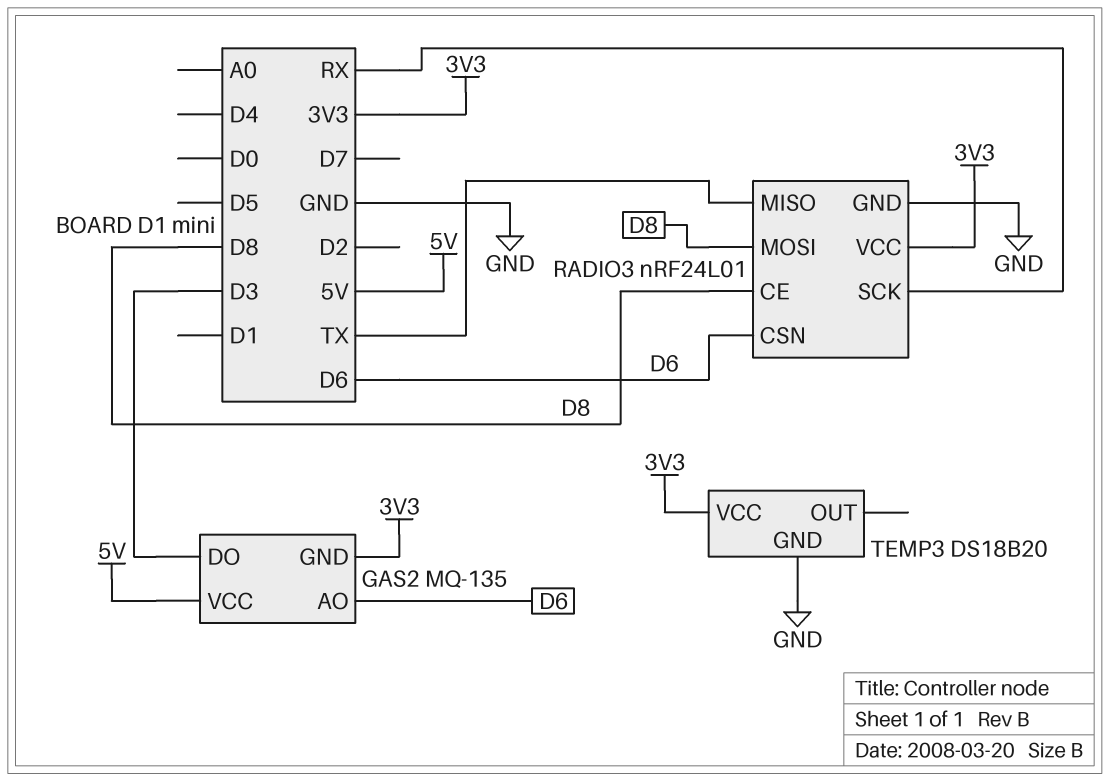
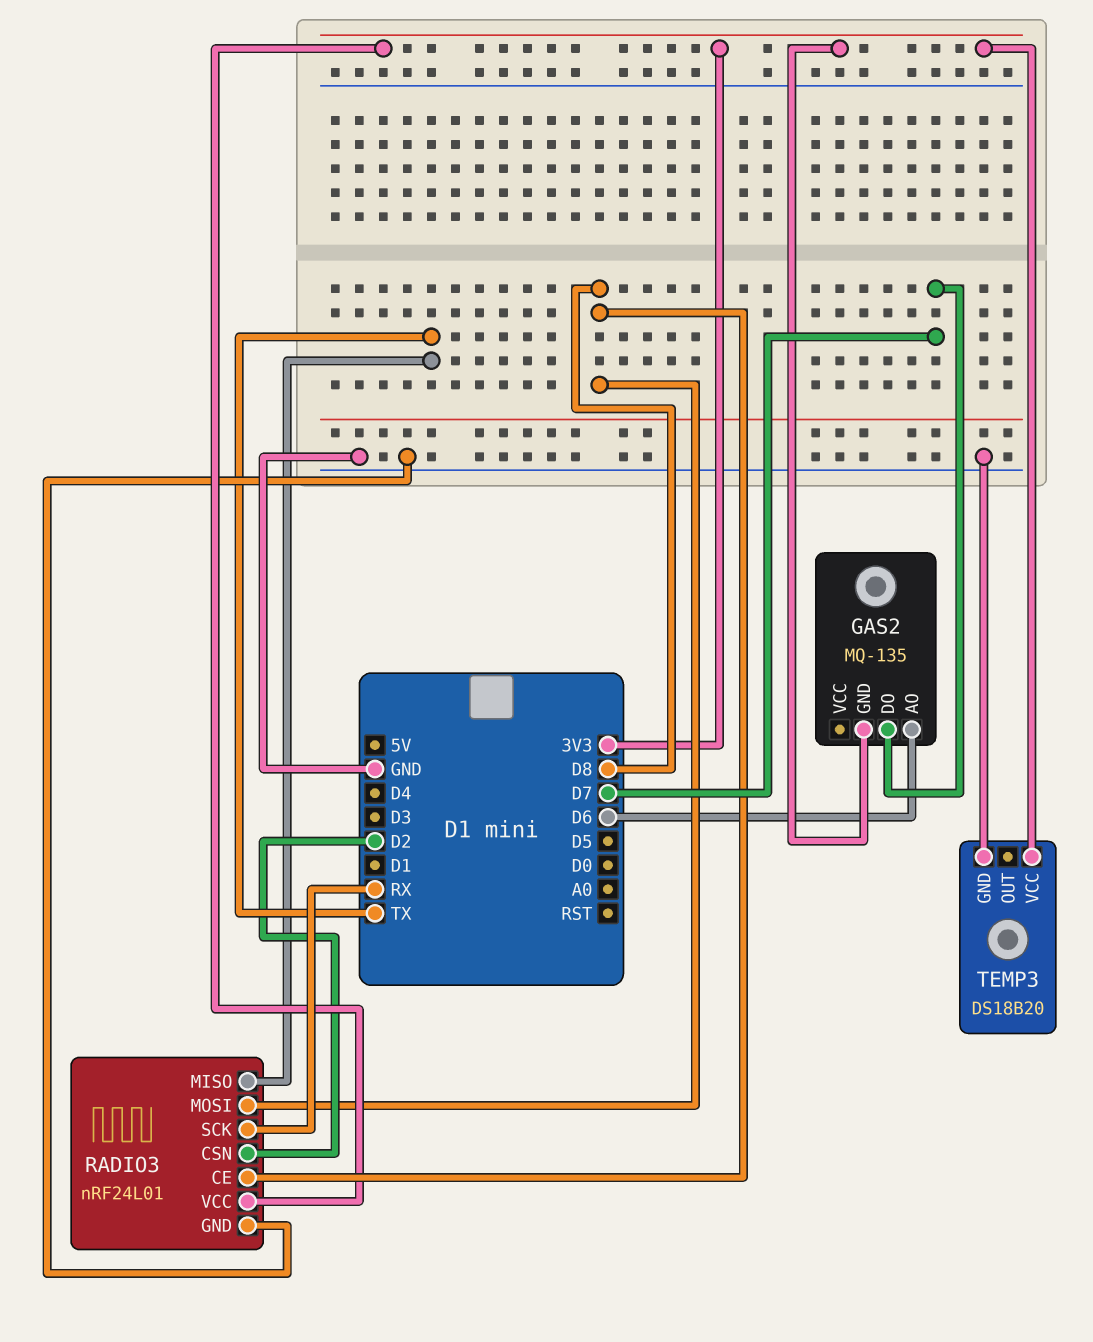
GAS2 pin DO: D3 -> D7
GAS2 pin VCC: 5V -> none
RADIO3 pin CSN: D6 -> D2

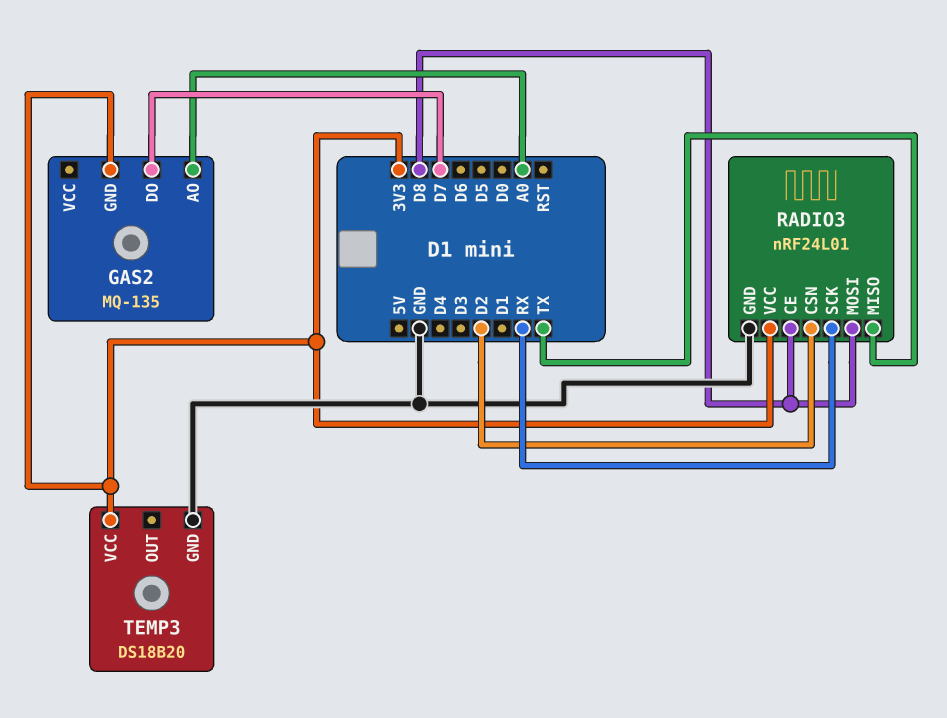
GAS2 pin AO: D6 -> A0

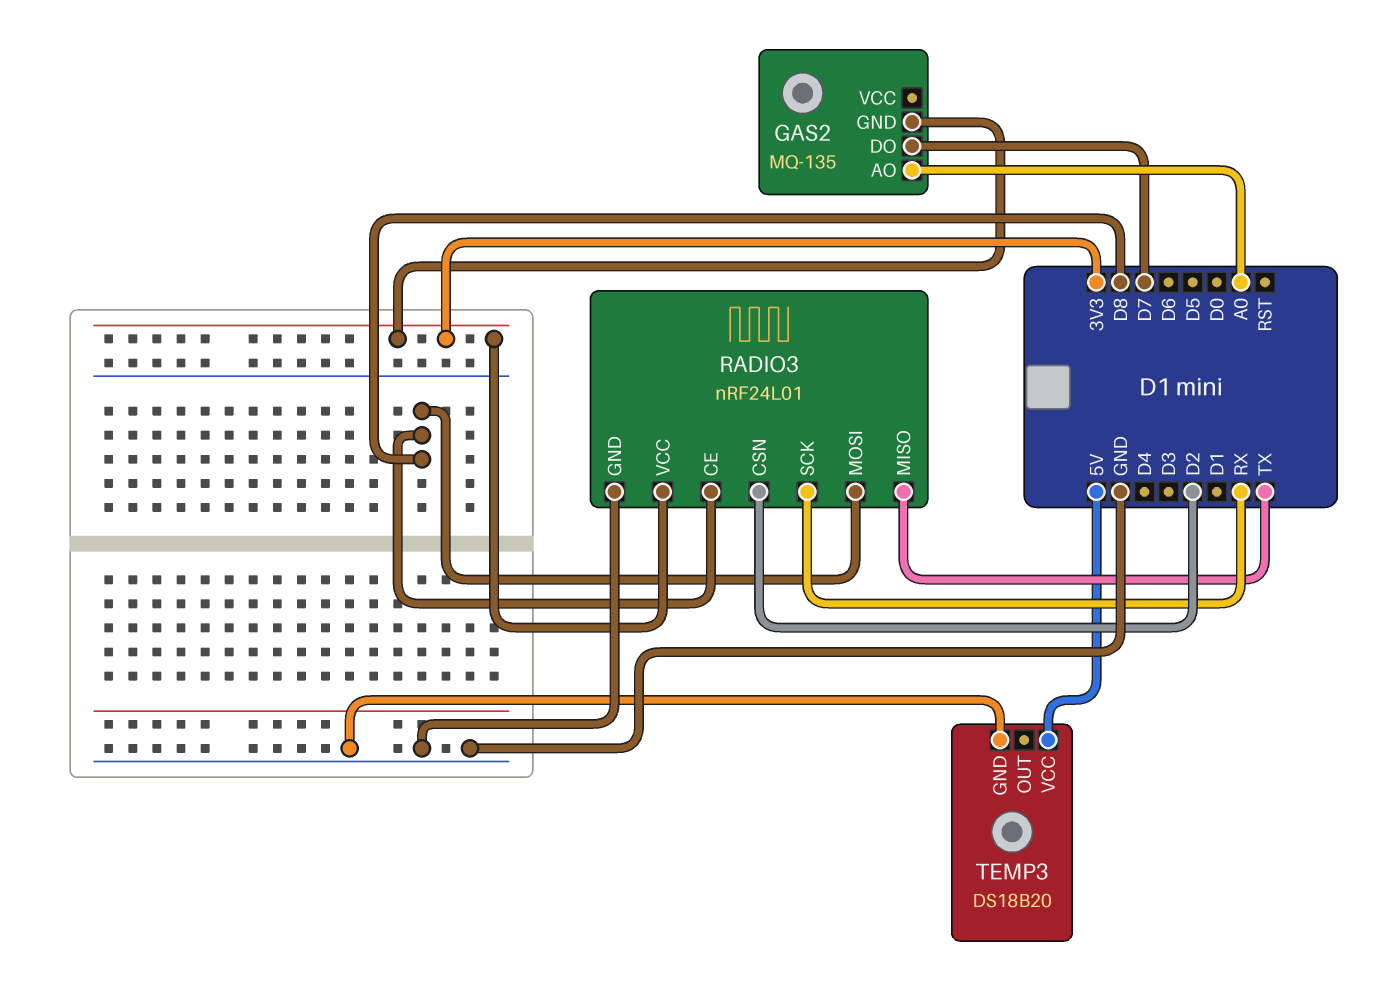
TEMP3 pin VCC: 3V3 -> 5V

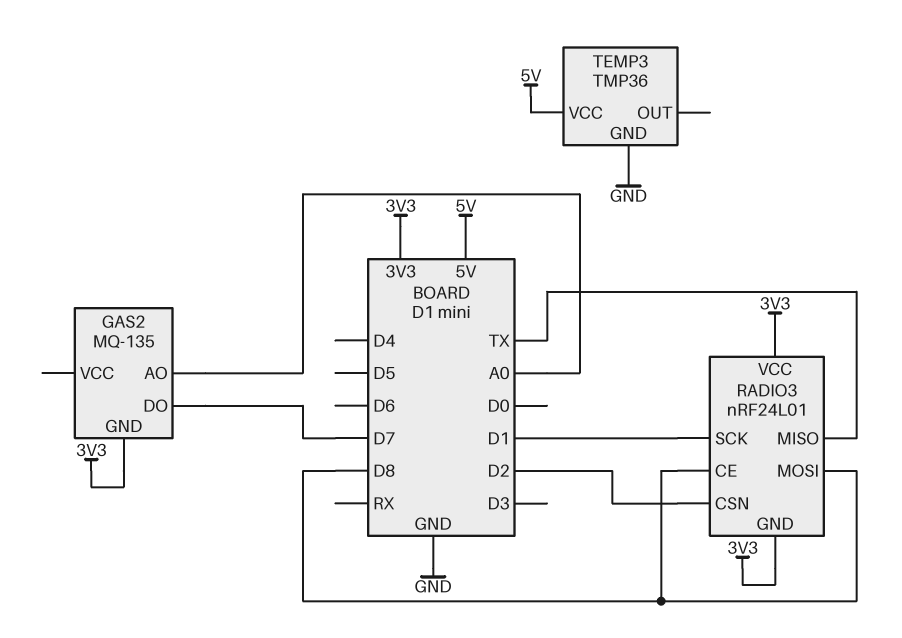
RADIO3 pin GND: GND -> 3V3
RADIO3 pin SCK: RX -> D1
TEMP3: DS18B20 -> TMP36

